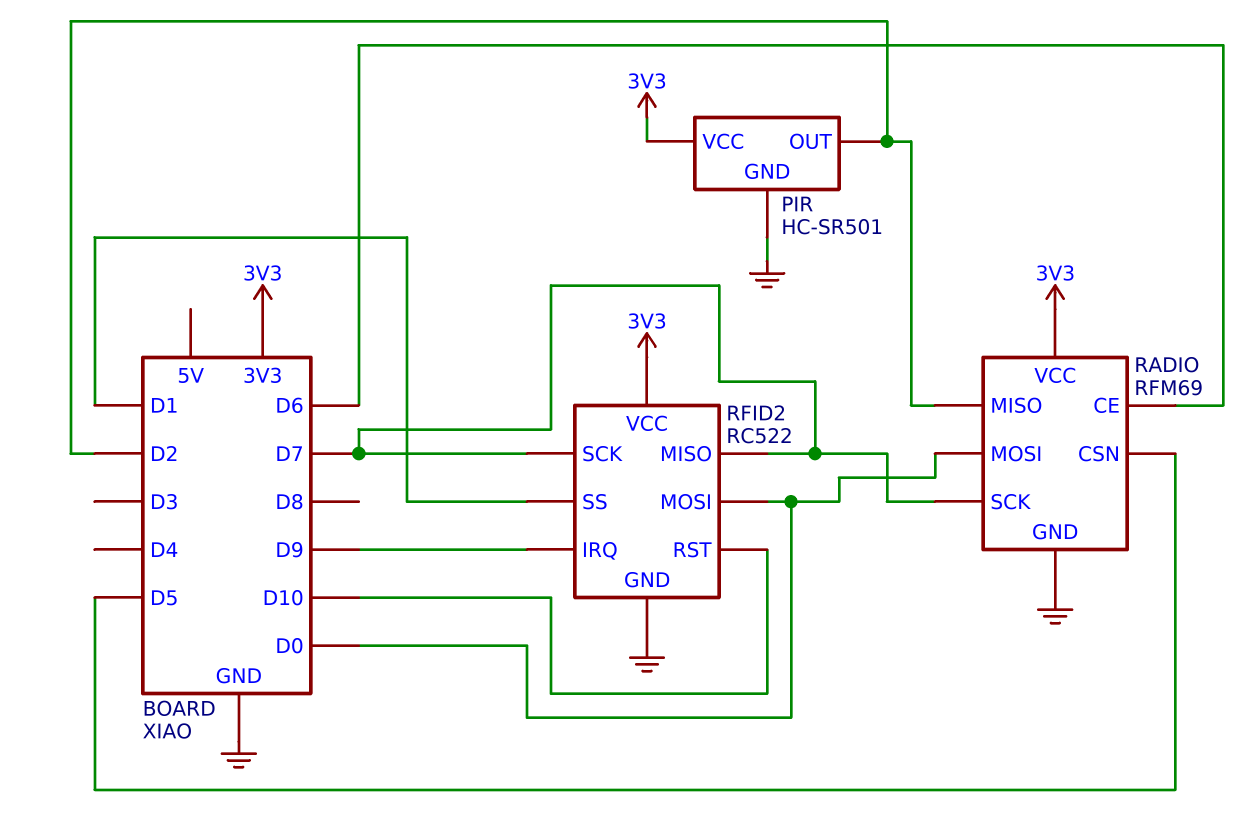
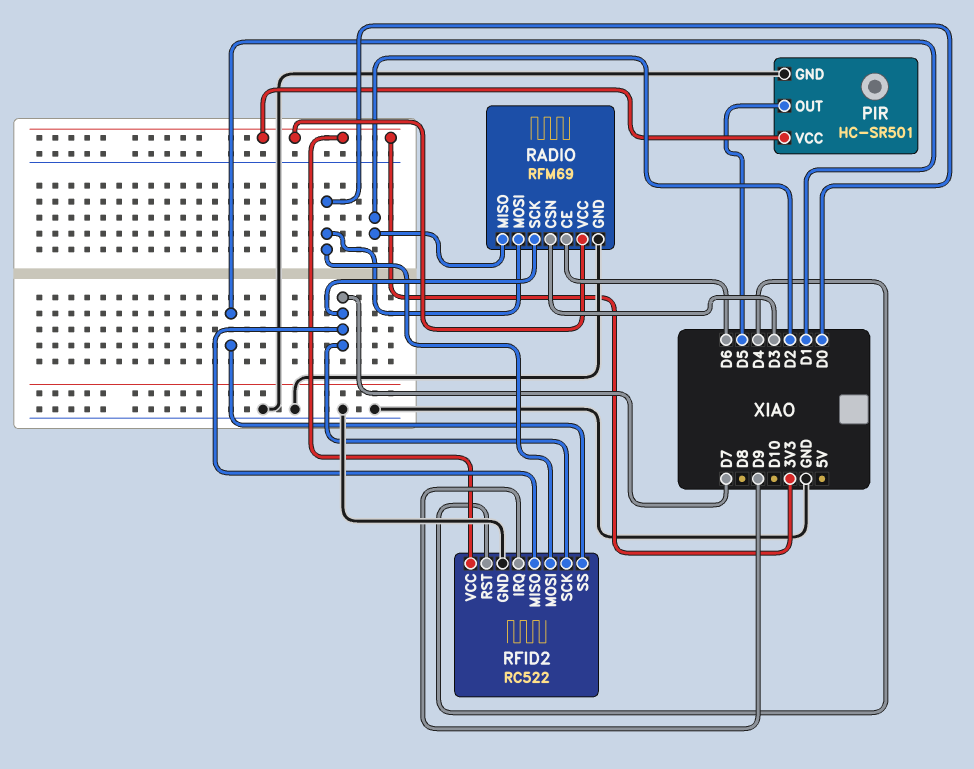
PIR pin OUT: D2 -> D5
RADIO pin CSN: D5 -> D3
RFID2 pin RST: D10 -> D4

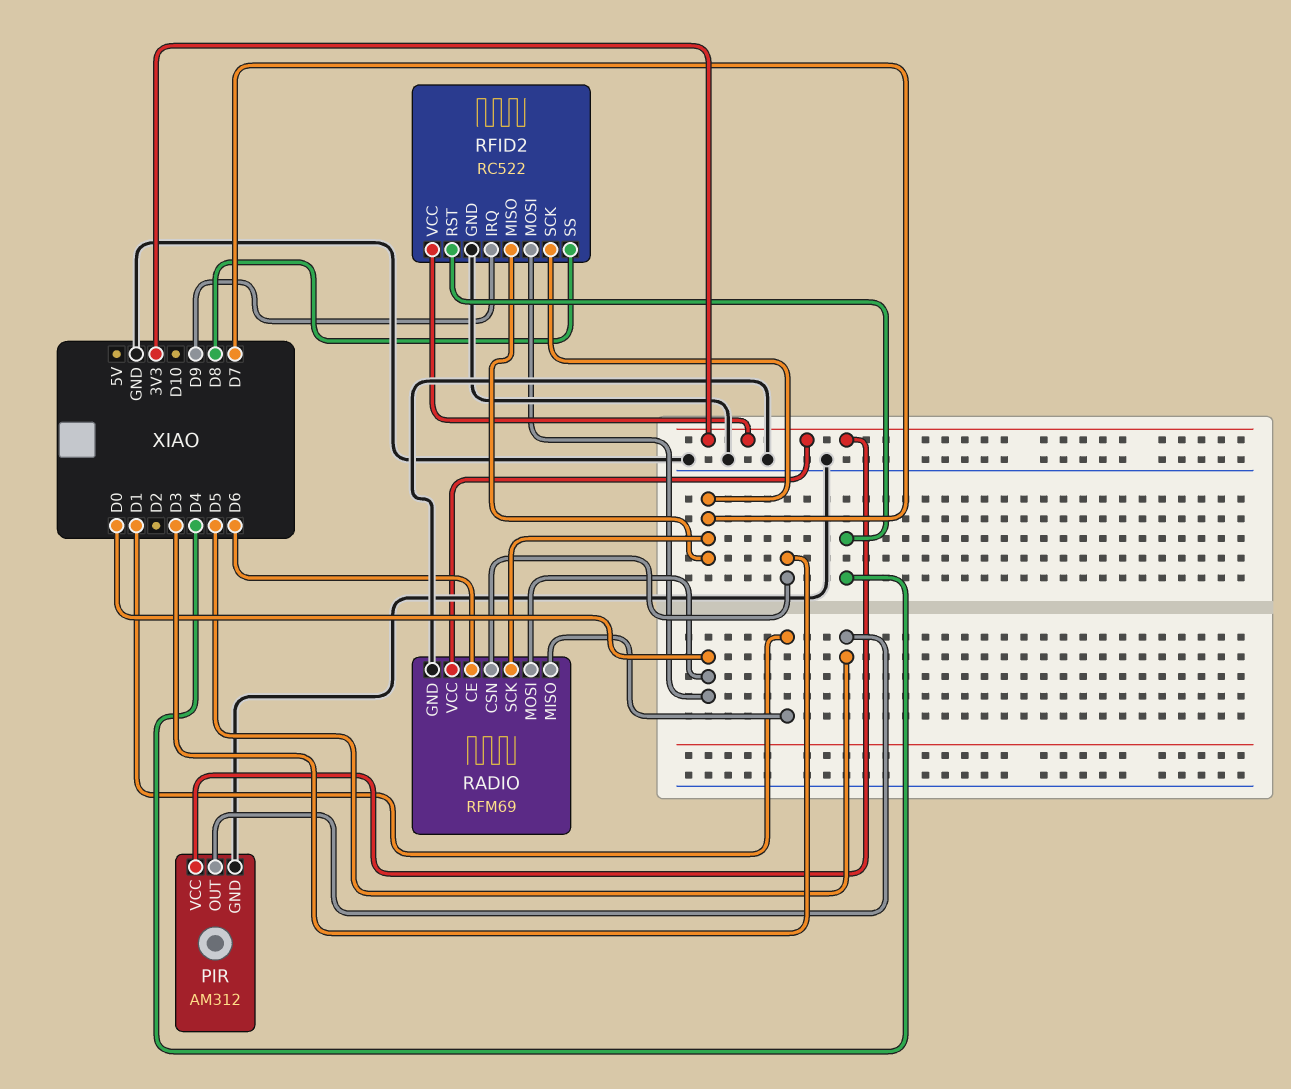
PIR: HC-SR501 -> AM312
RADIO pin MISO: D2 -> D1
RFID2 pin SS: D1 -> D8

